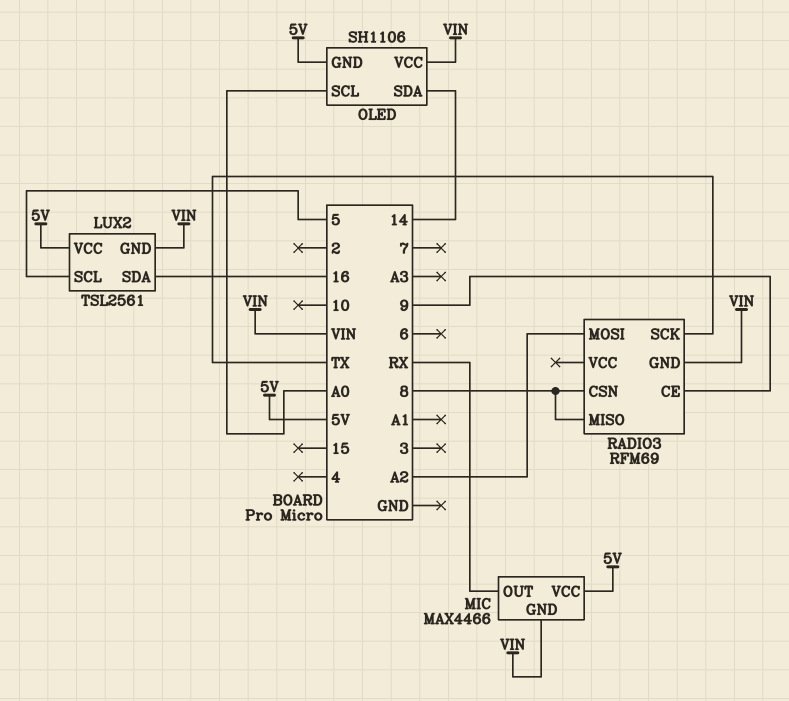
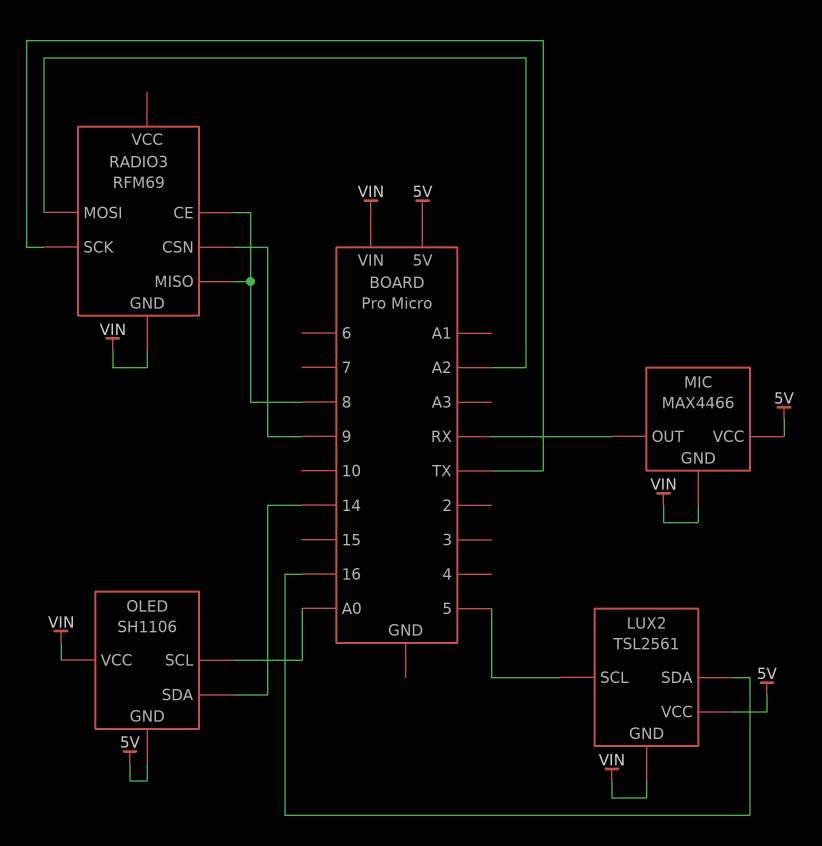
RADIO3 pin CE: 9 -> 8
RADIO3 pin CSN: 8 -> 9

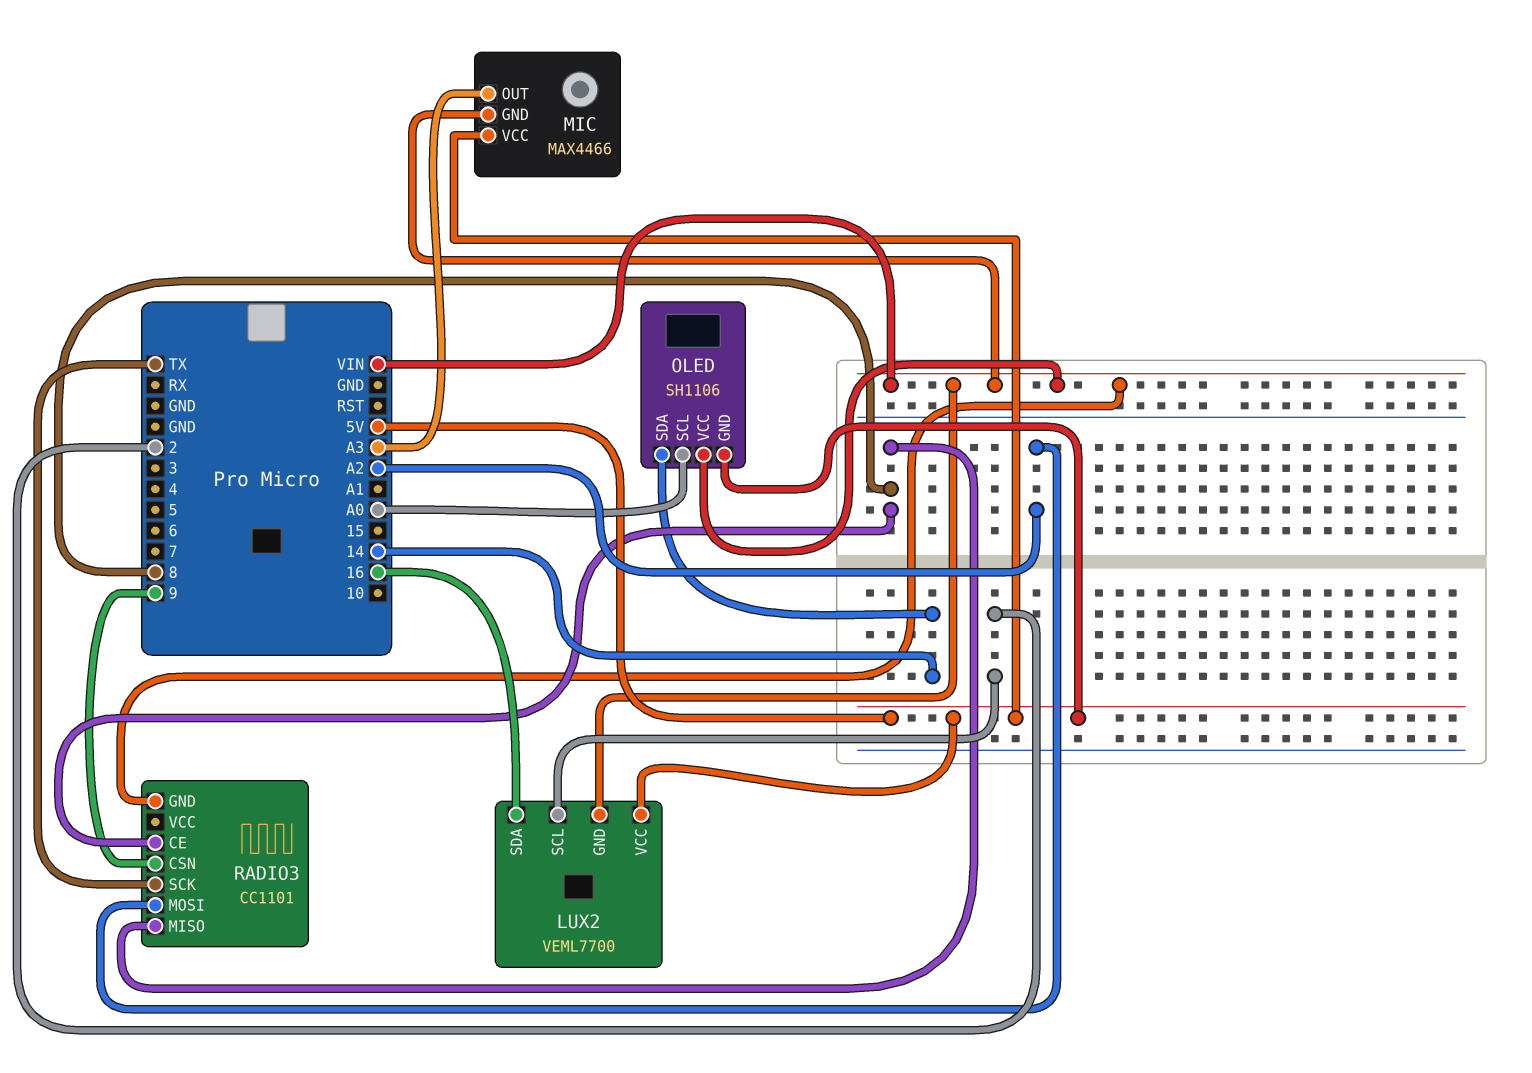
LUX2: TSL2561 -> VEML7700
LUX2 pin SCL: 5 -> 2
MIC pin OUT: RX -> A3
RADIO3: RFM69 -> CC1101

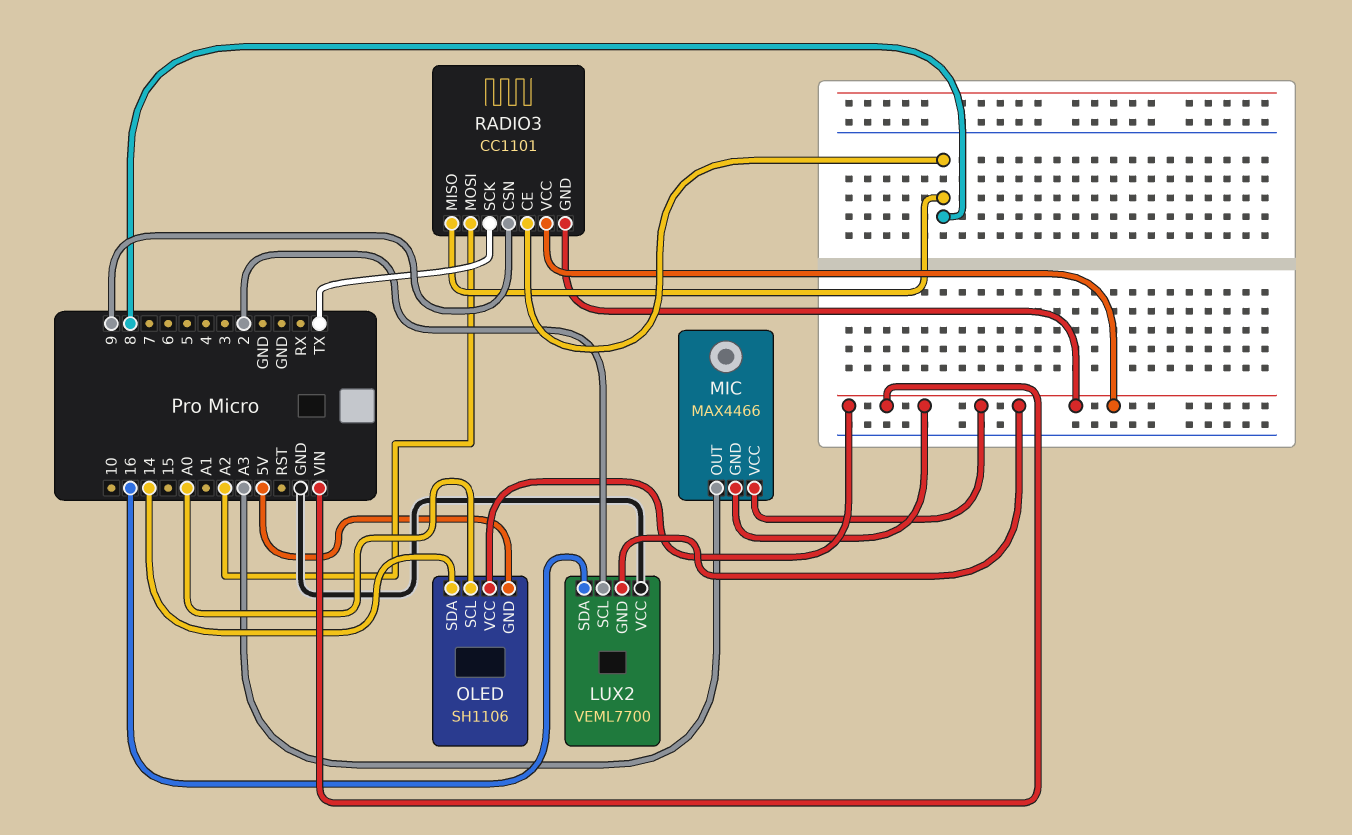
LUX2 pin VCC: 5V -> GND
MIC pin VCC: 5V -> VIN
RADIO3 pin VCC: none -> VIN

